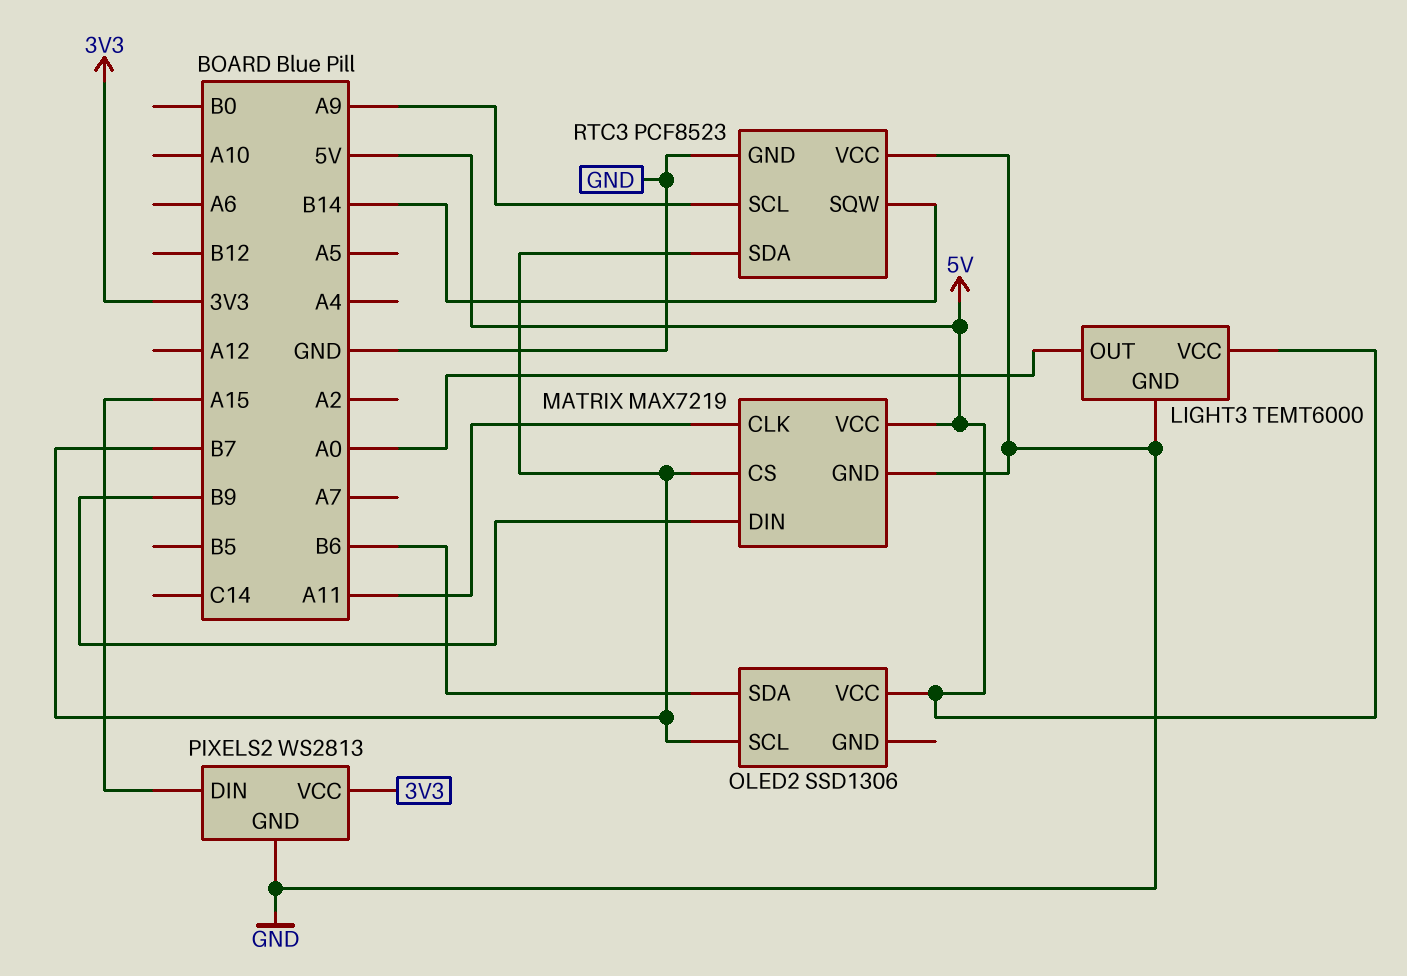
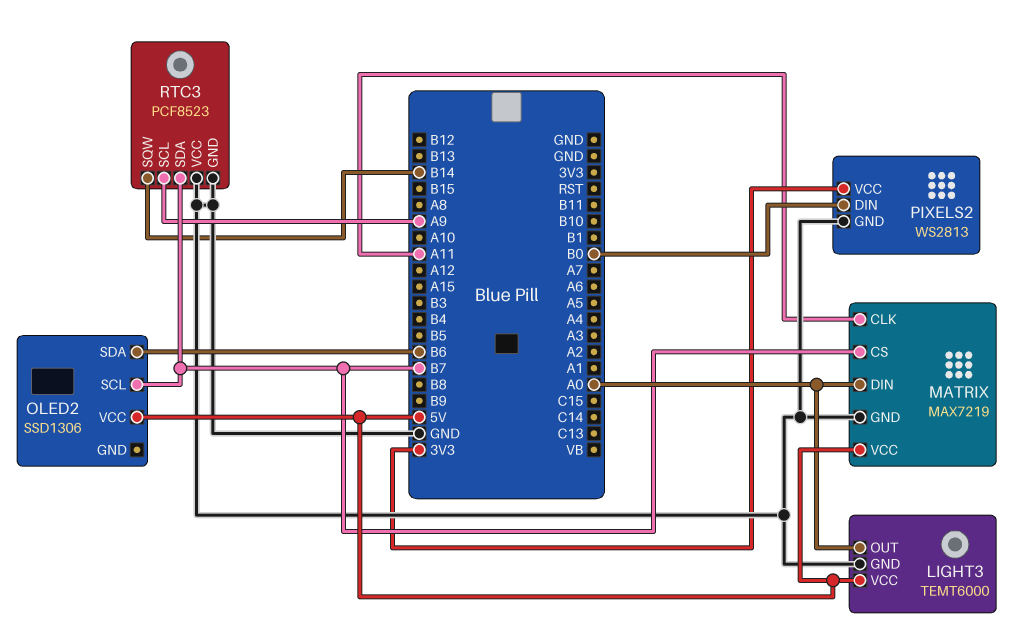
MATRIX pin DIN: B9 -> A0
PIXELS2 pin DIN: A15 -> B0

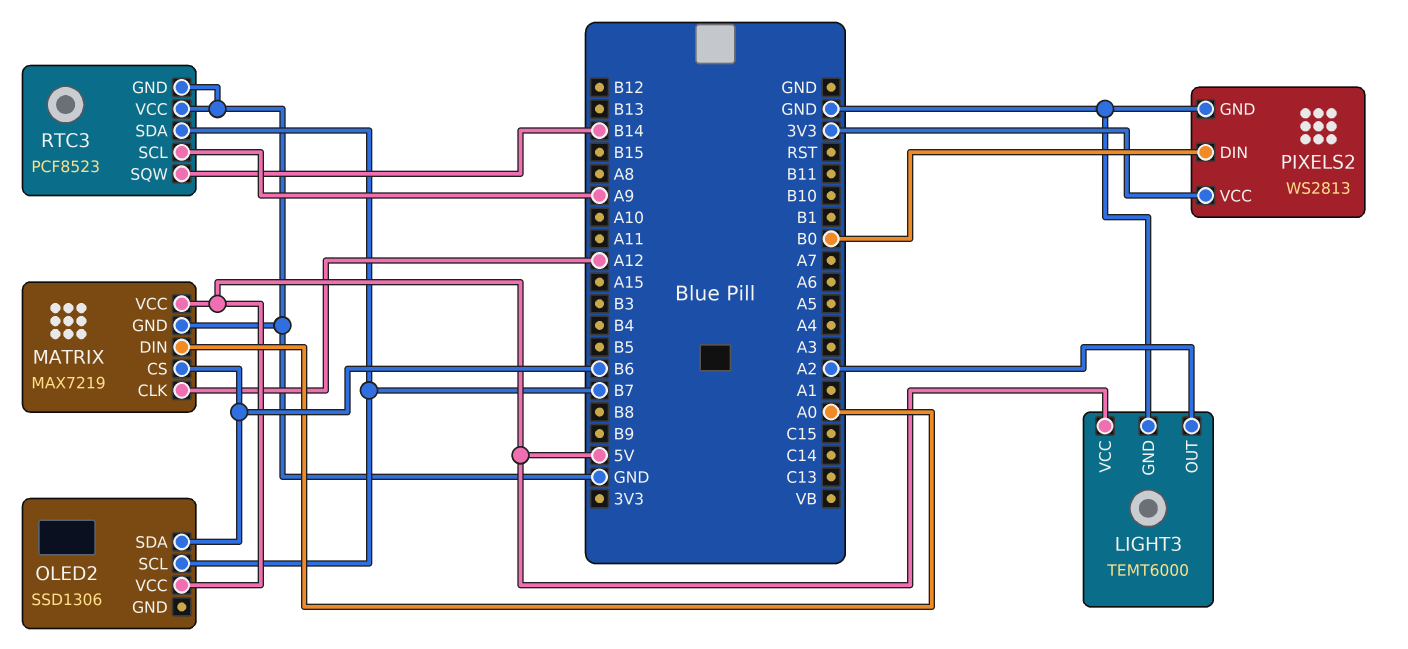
LIGHT3 pin OUT: A0 -> A2
MATRIX pin CLK: A11 -> A12
MATRIX pin CS: B7 -> B6

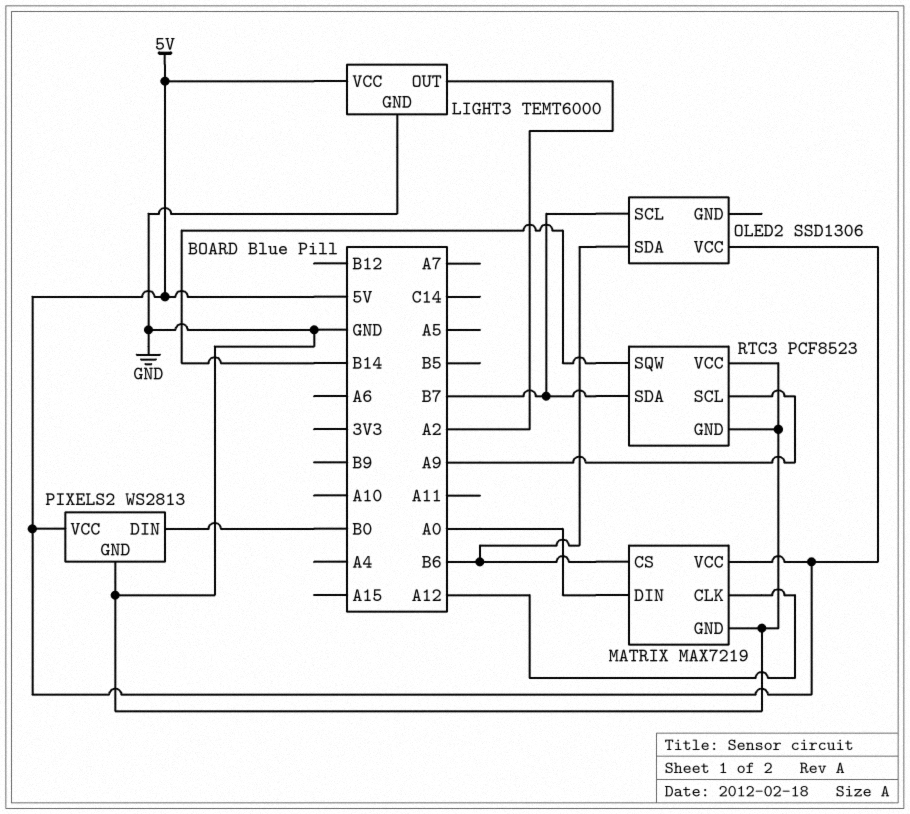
PIXELS2 pin VCC: 3V3 -> 5V

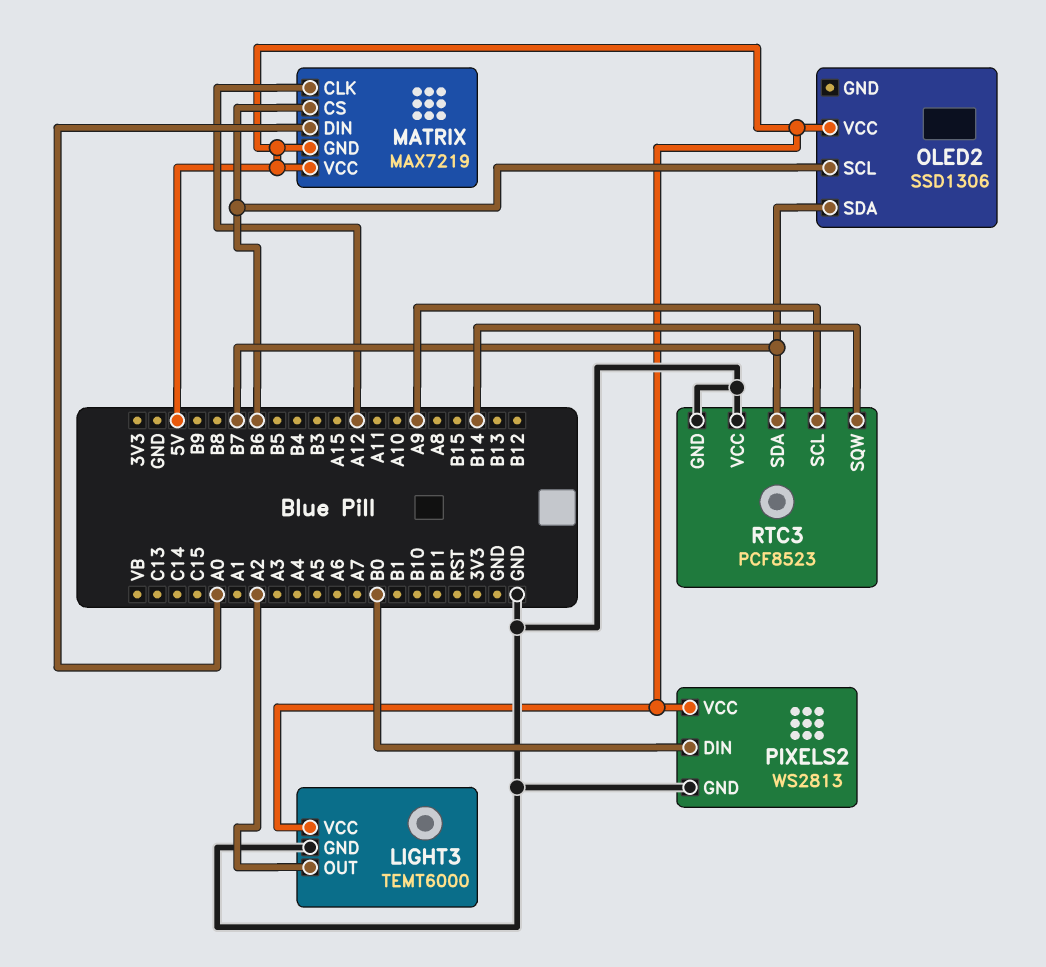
MATRIX pin GND: GND -> 5V
OLED2 pin SCL: B7 -> B6
OLED2 pin SDA: B6 -> B7

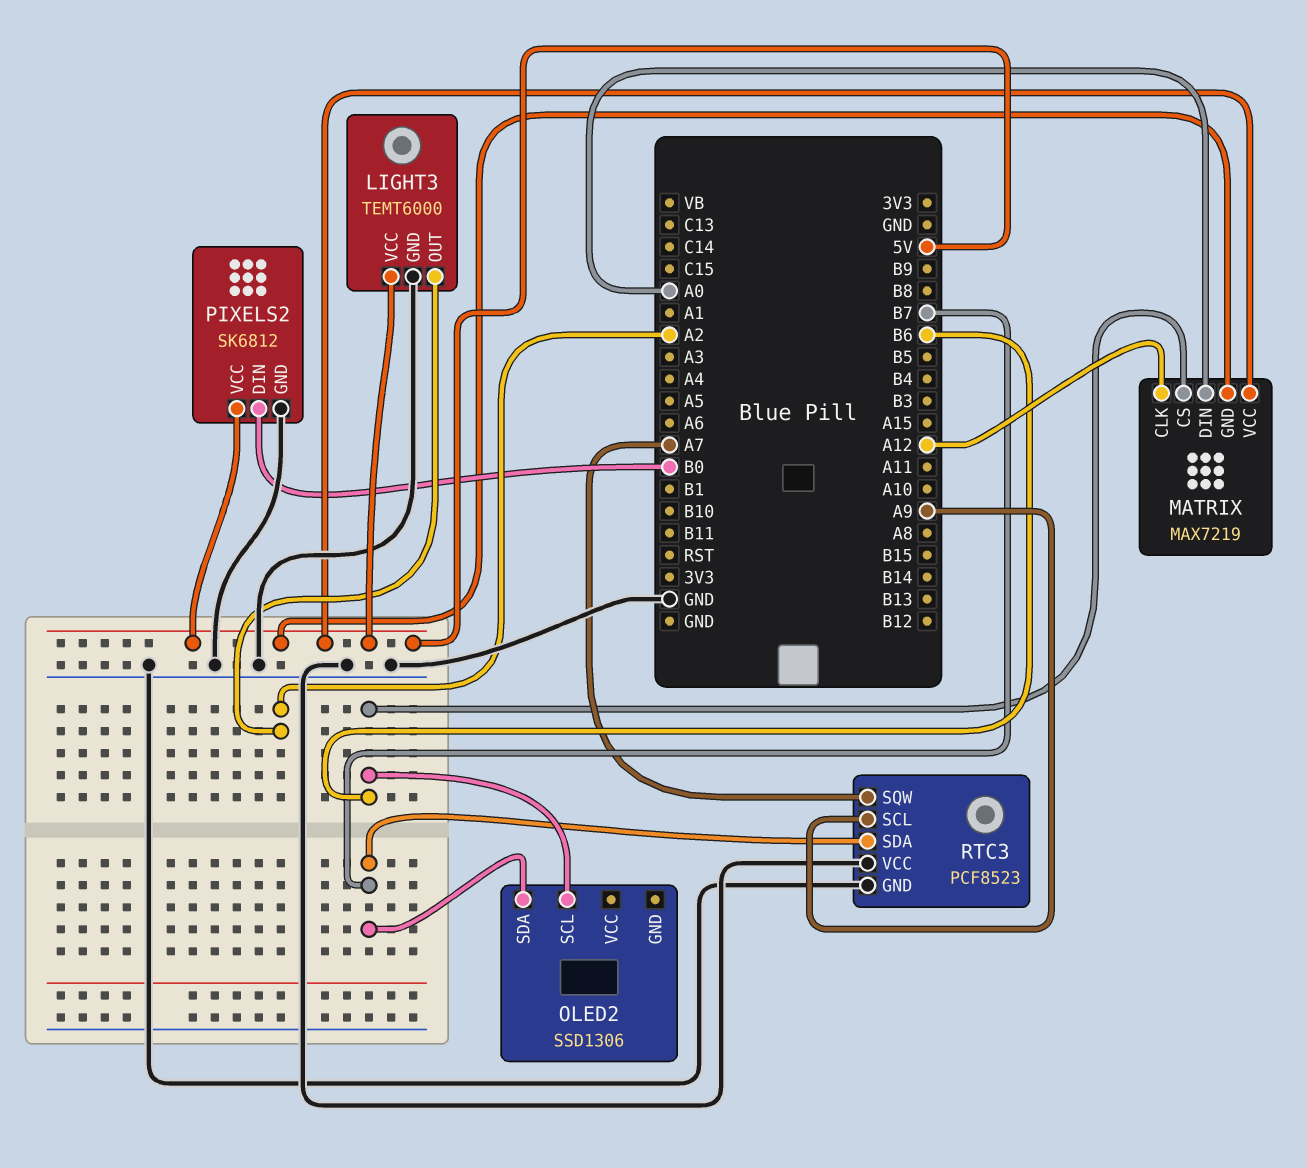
OLED2 pin VCC: 5V -> none
PIXELS2: WS2813 -> SK6812
RTC3 pin SQW: B14 -> A7

